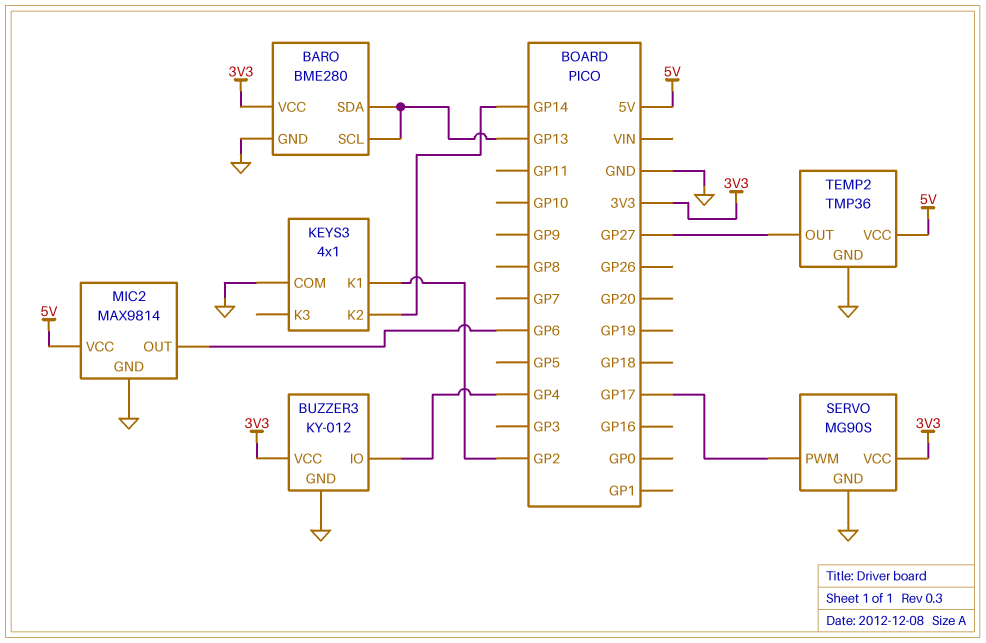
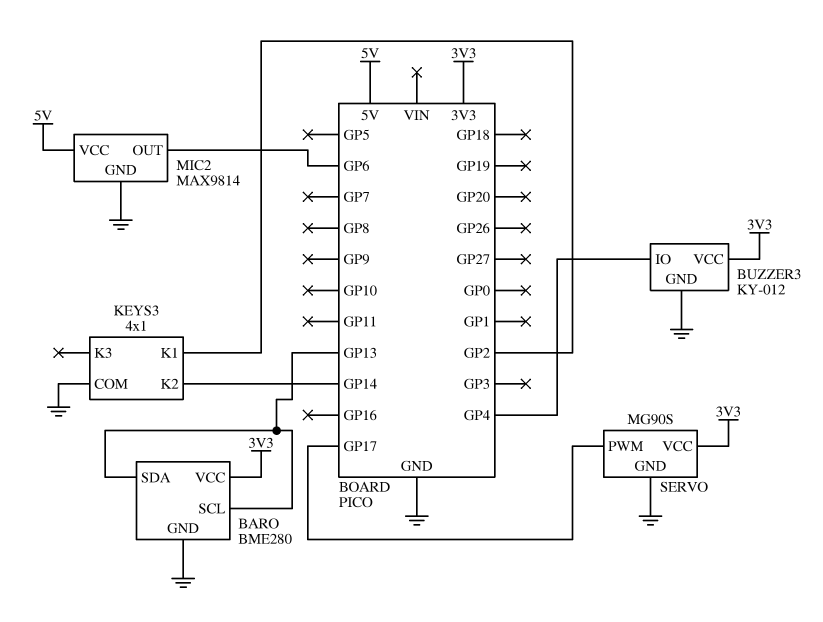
TEMP2: TMP36 -> none
TEMP2 pin GND: GND -> none
TEMP2 pin OUT: GP27 -> none
TEMP2 pin VCC: 5V -> none

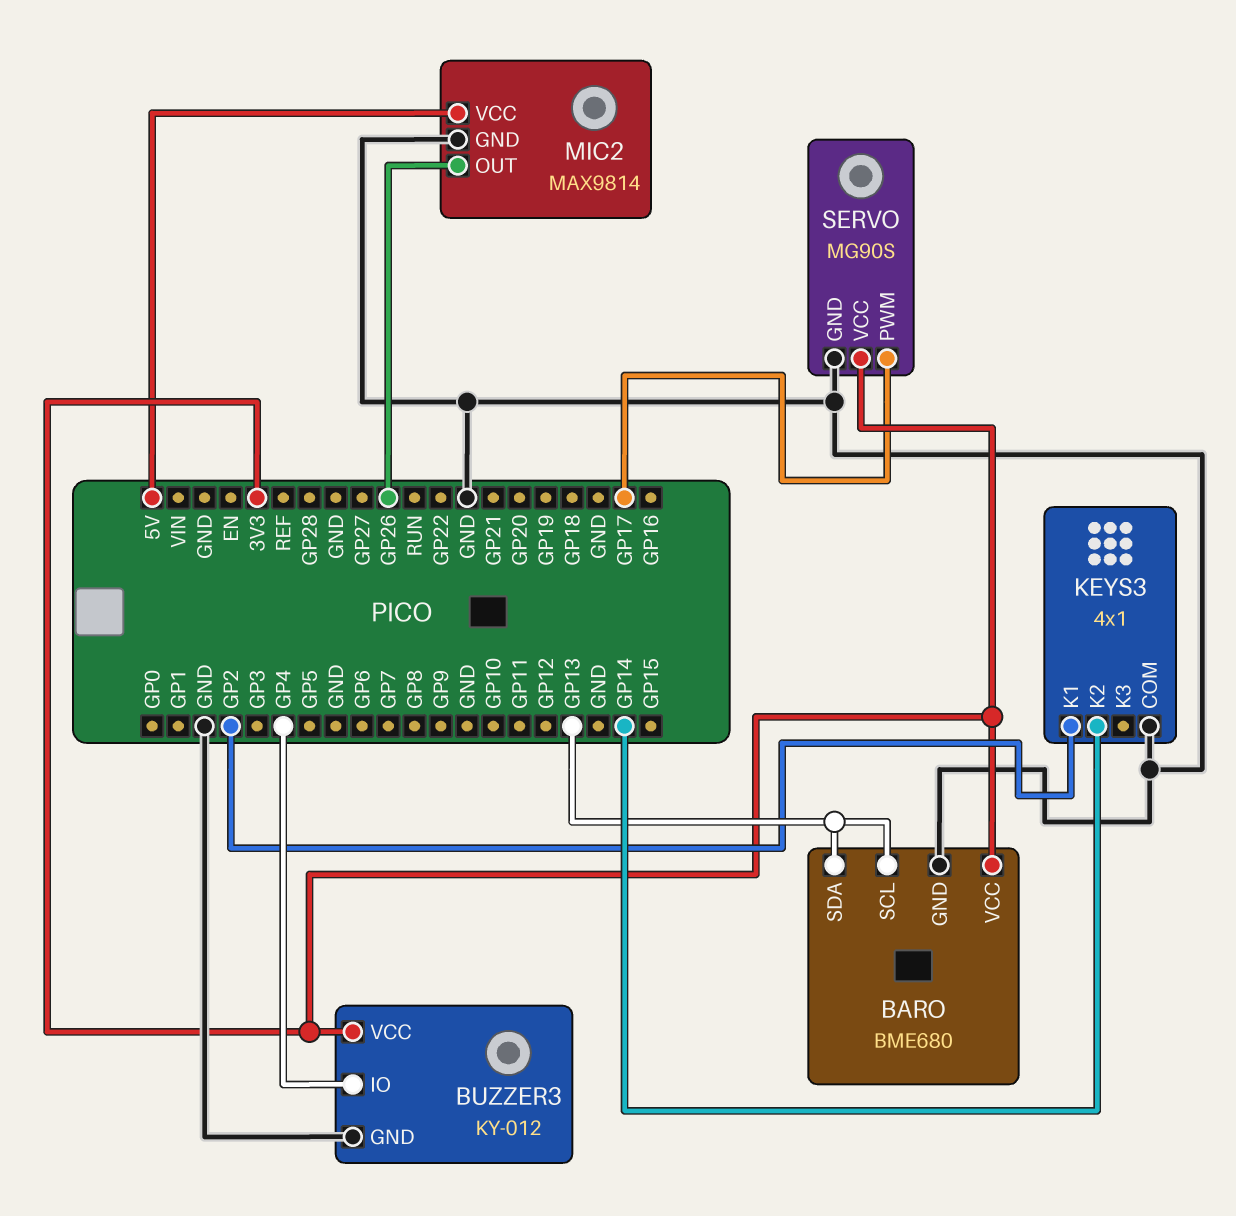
BARO: BME280 -> BME680
MIC2 pin OUT: GP6 -> GP26

